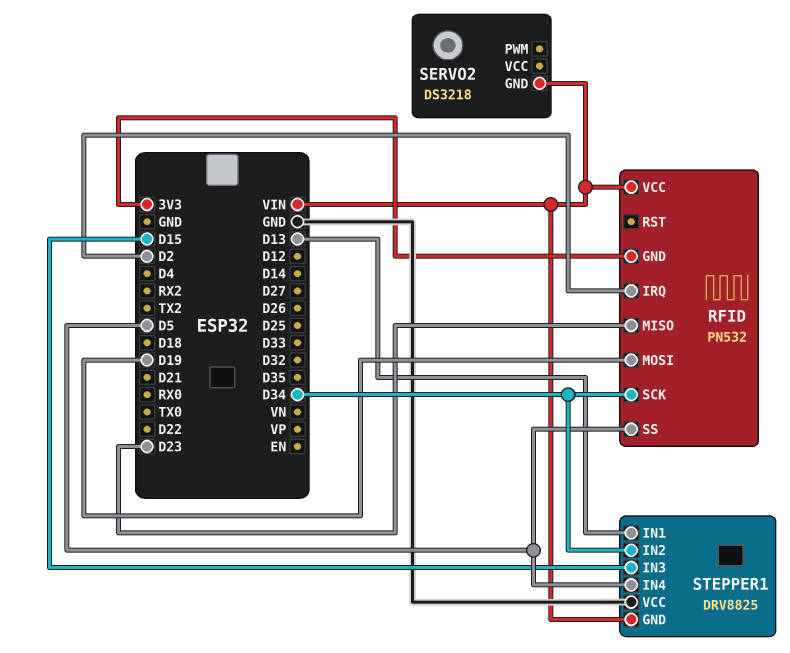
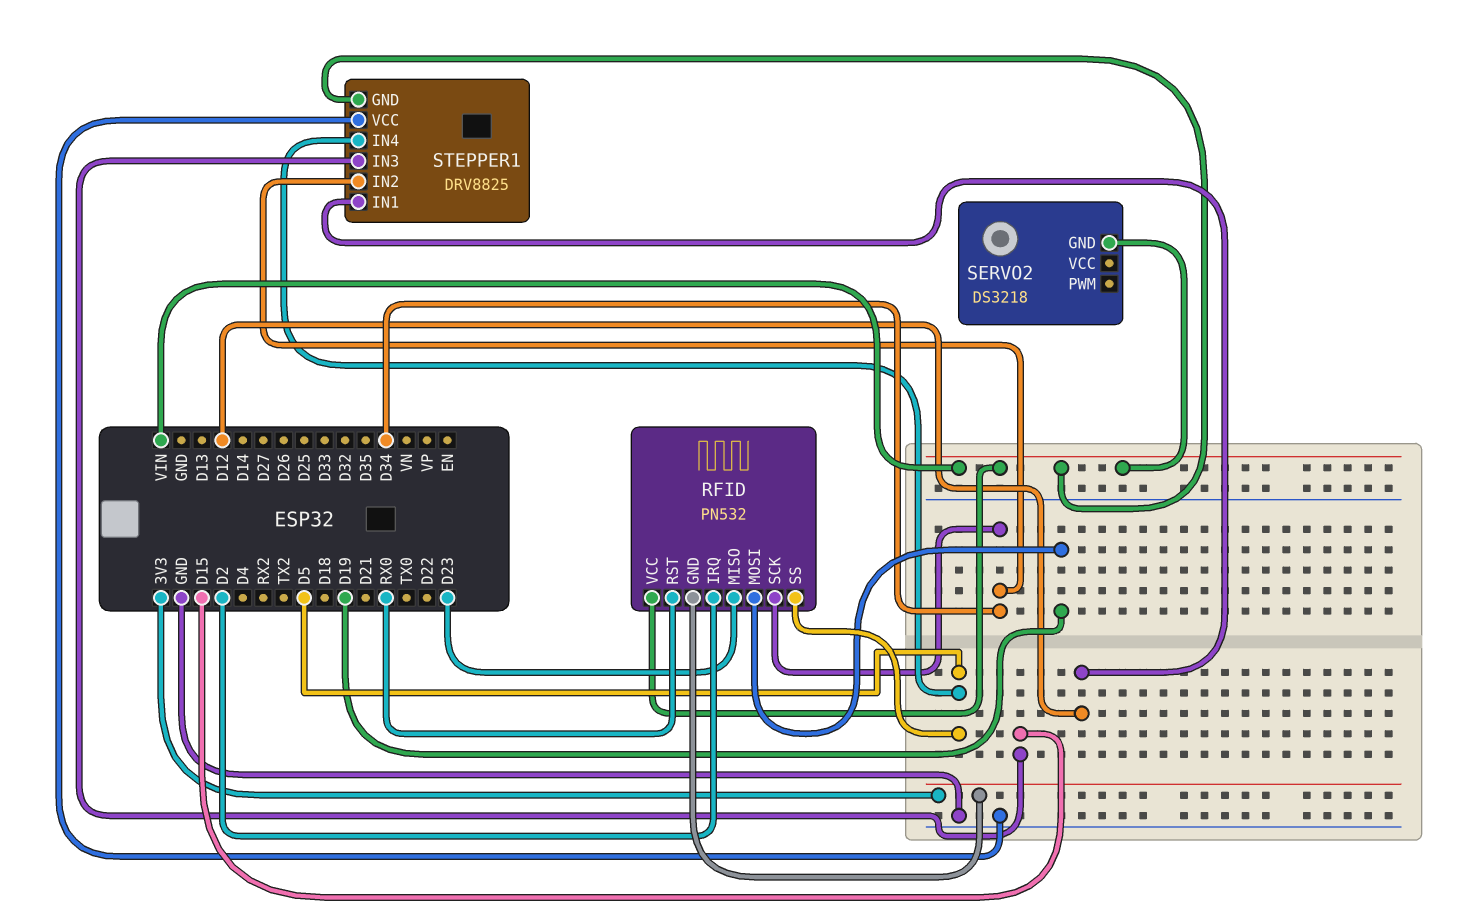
RFID pin RST: none -> RX0
STEPPER1 pin IN1: D13 -> D12

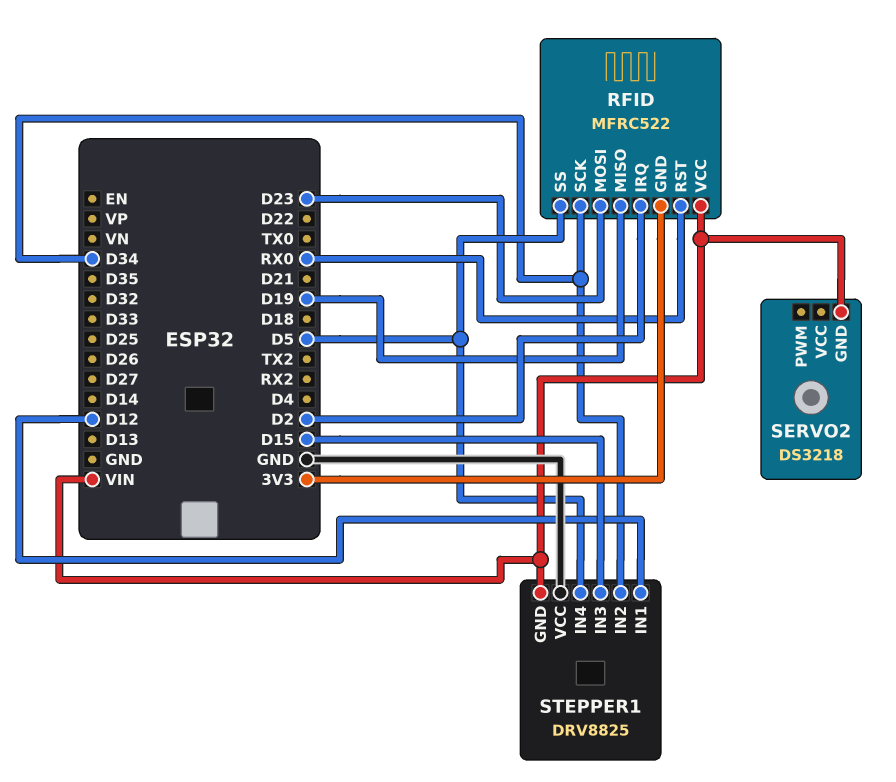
RFID: PN532 -> MFRC522
RFID pin MISO: D23 -> D19
RFID pin MOSI: D19 -> D23

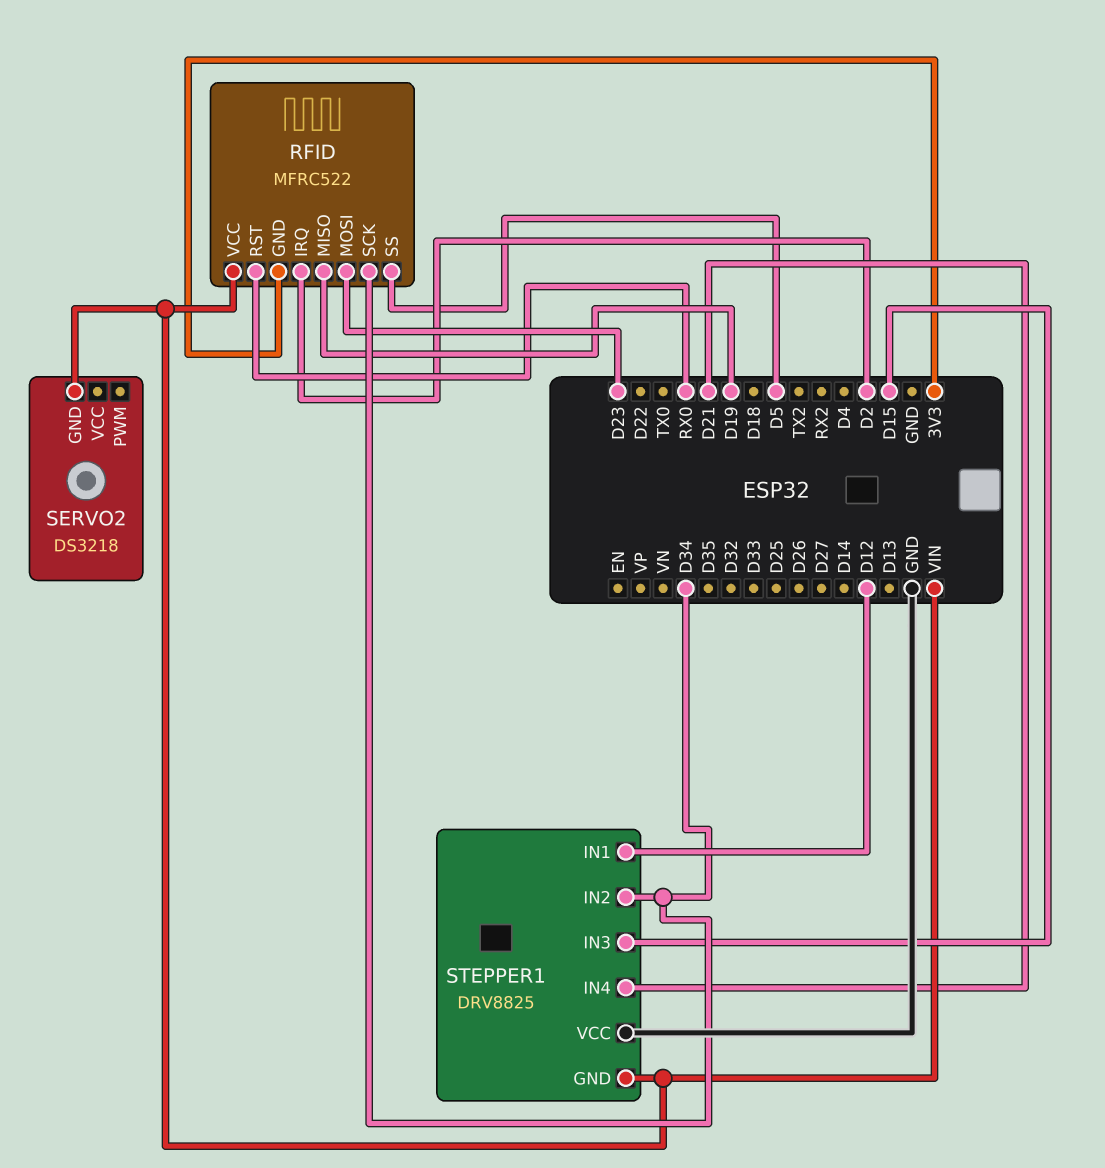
STEPPER1 pin IN4: D5 -> D21

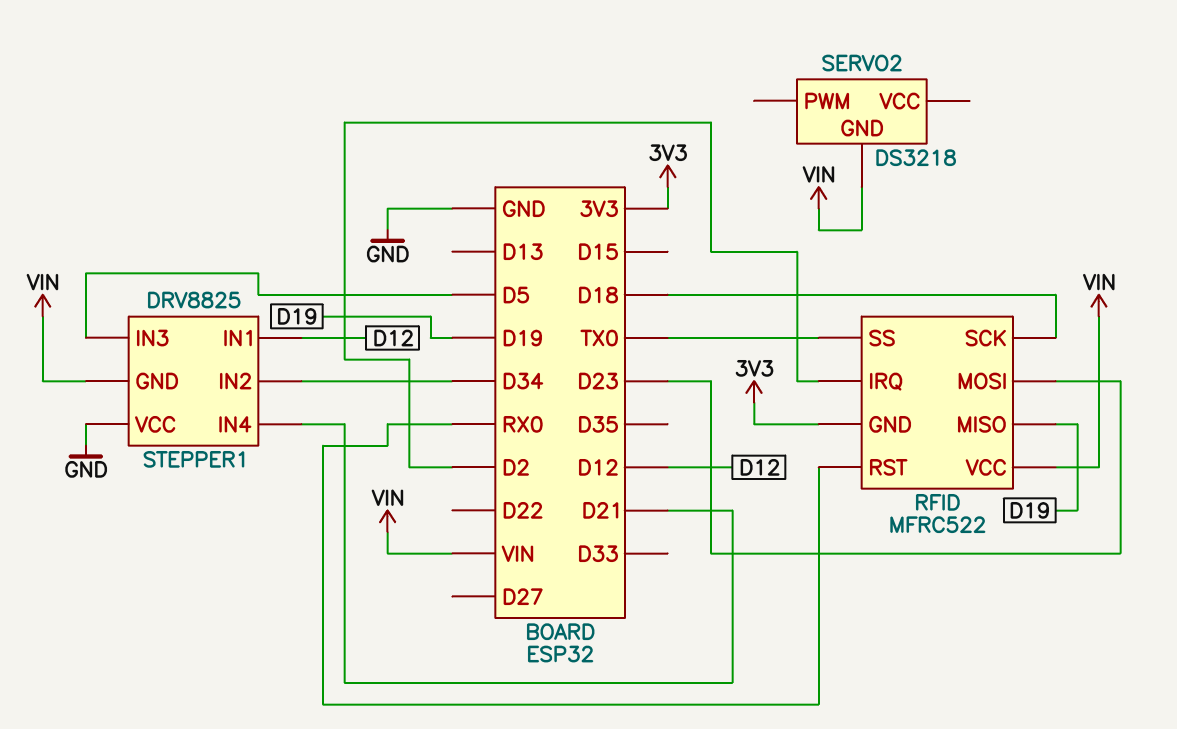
RFID pin SCK: D34 -> D18
RFID pin SS: D5 -> TX0
STEPPER1 pin IN3: D15 -> D5

